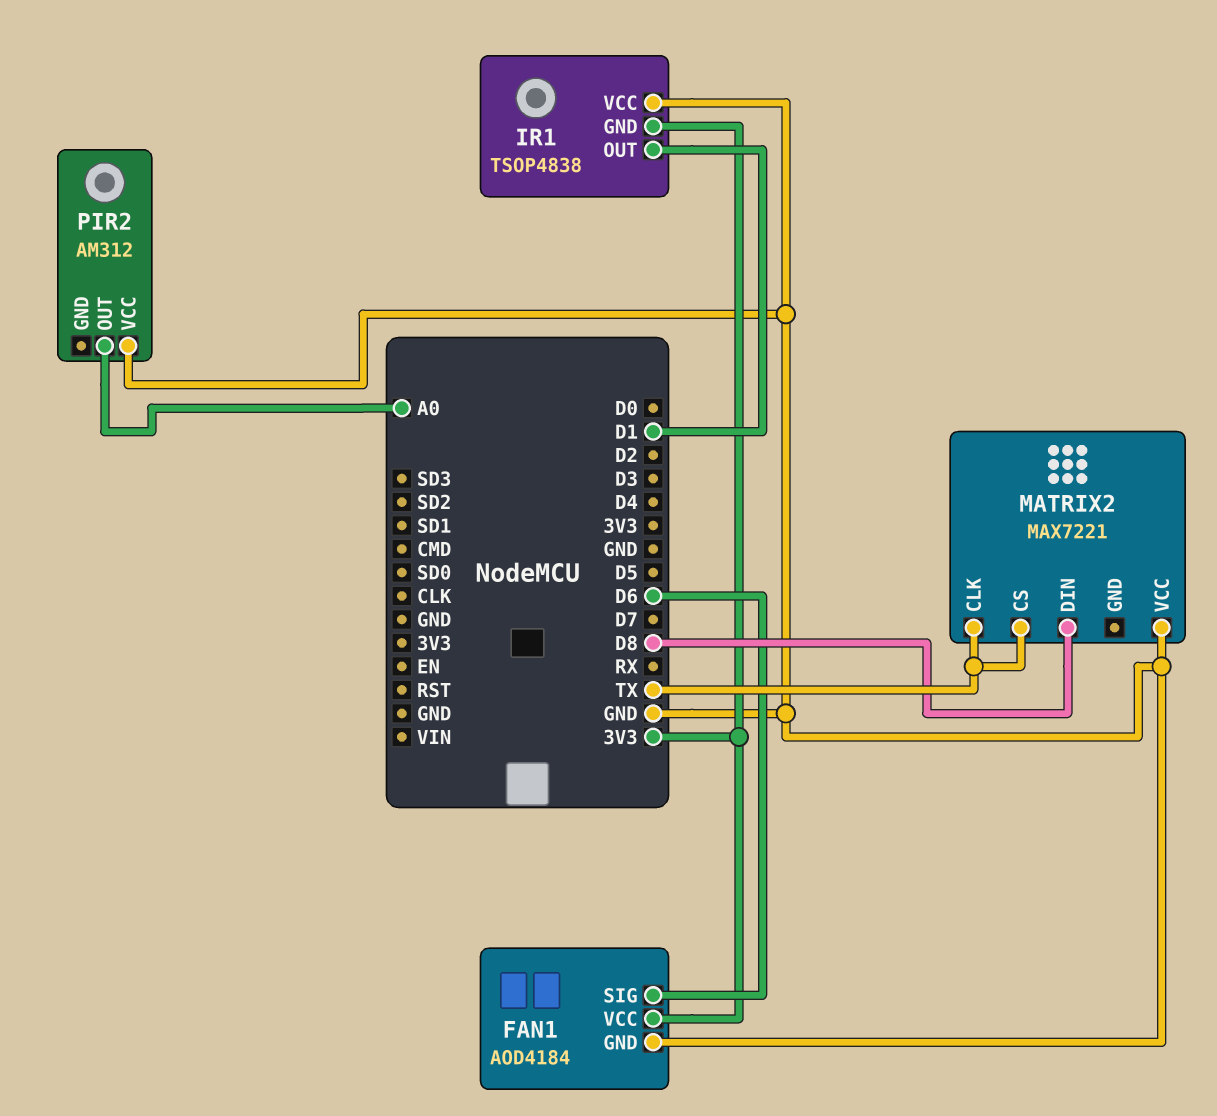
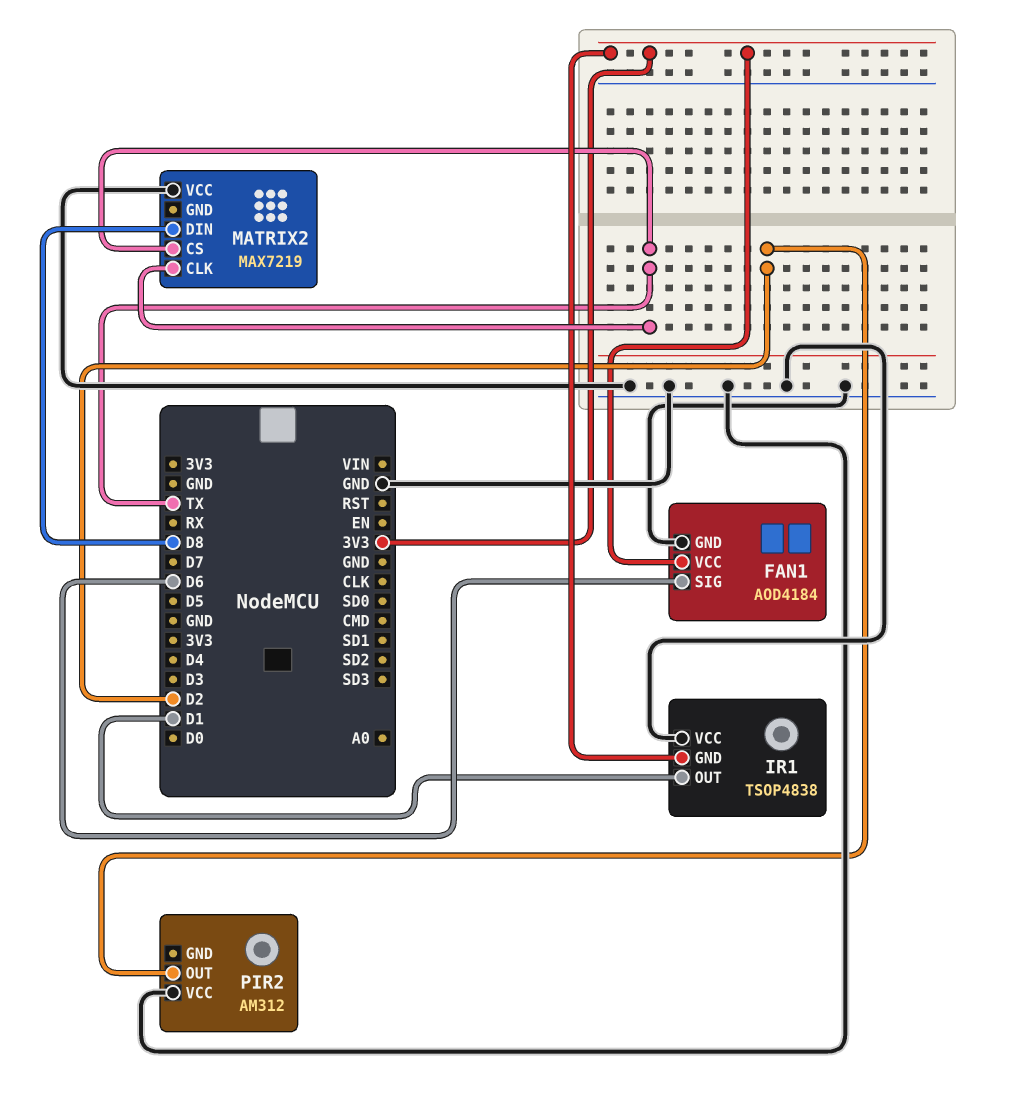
MATRIX2: MAX7221 -> MAX7219
PIR2 pin OUT: A0 -> D2

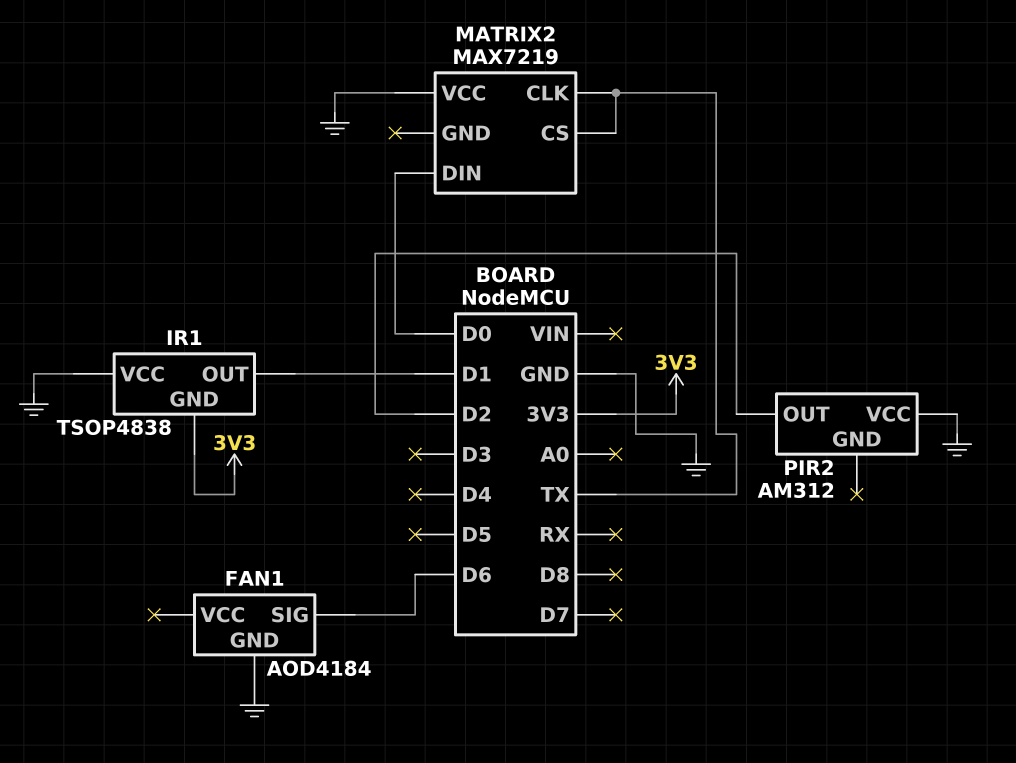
FAN1 pin VCC: 3V3 -> none
MATRIX2 pin DIN: D8 -> D0

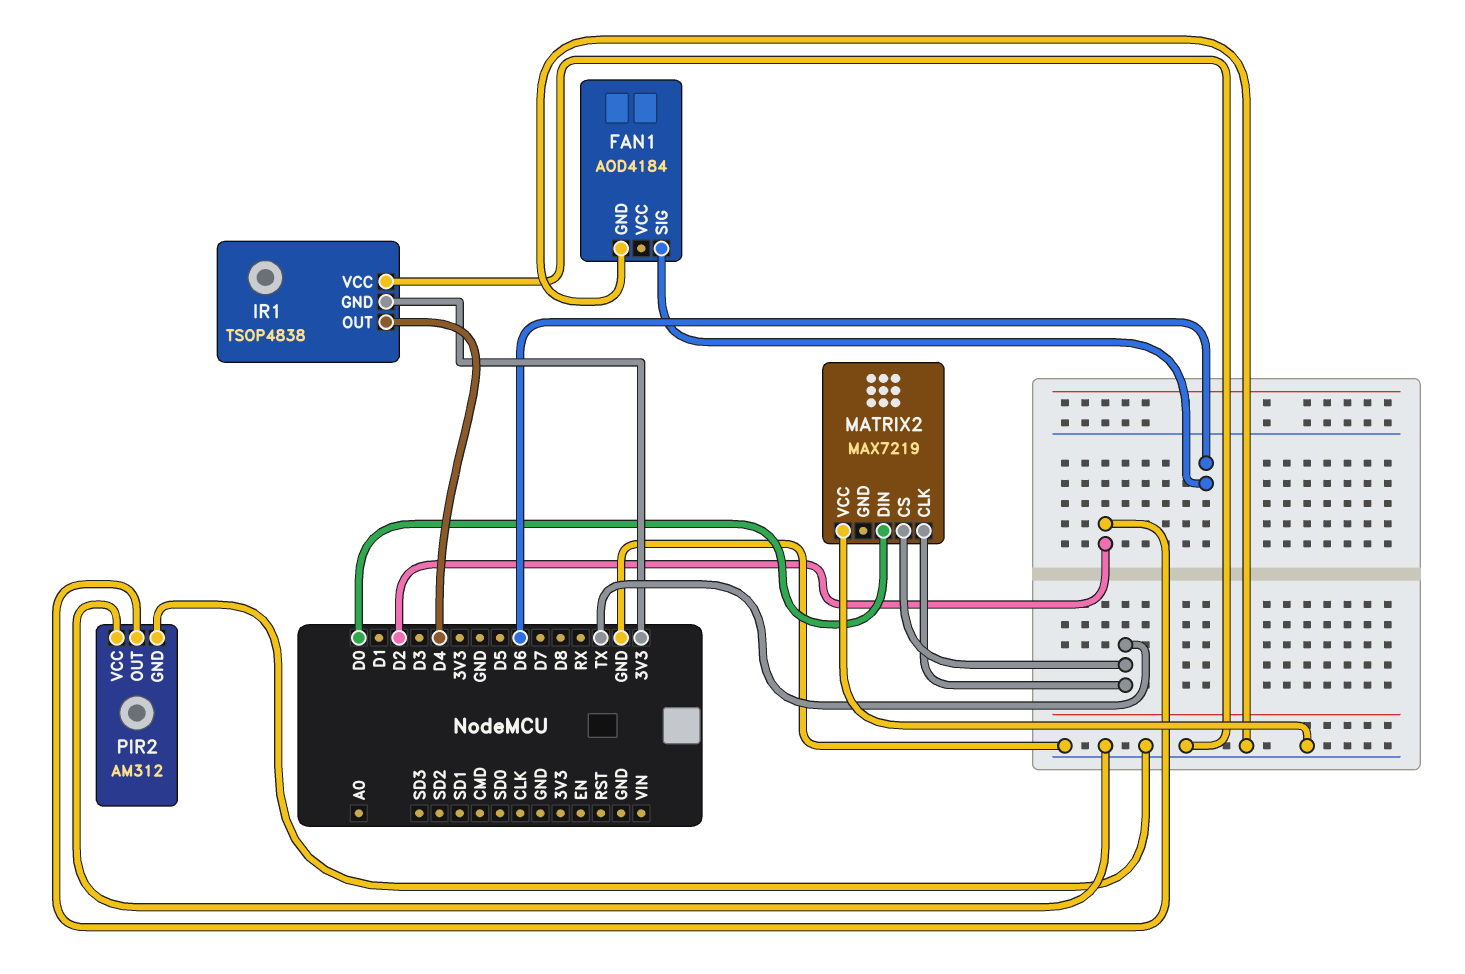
IR1 pin OUT: D1 -> D4
PIR2 pin GND: none -> GND

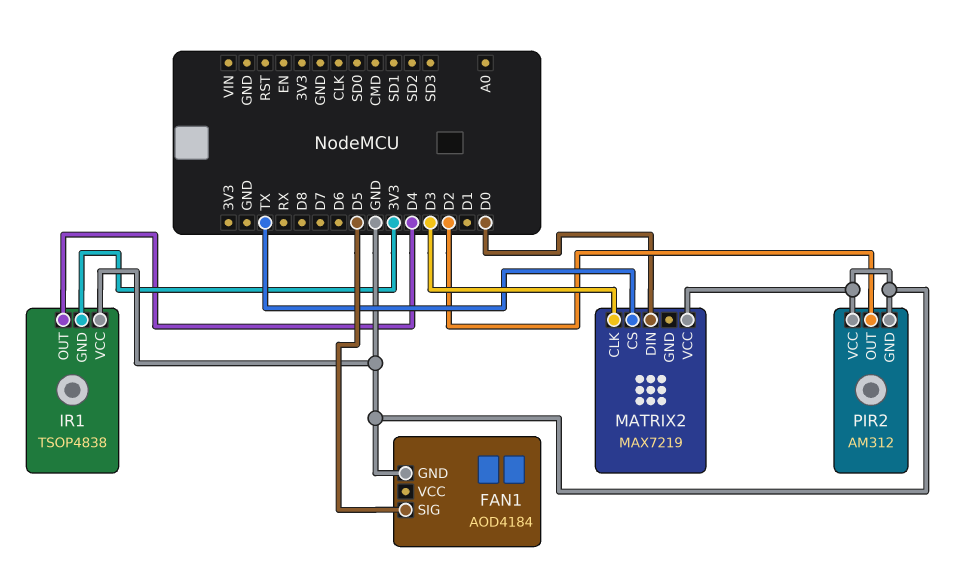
FAN1 pin SIG: D6 -> D5
MATRIX2 pin CLK: TX -> D3

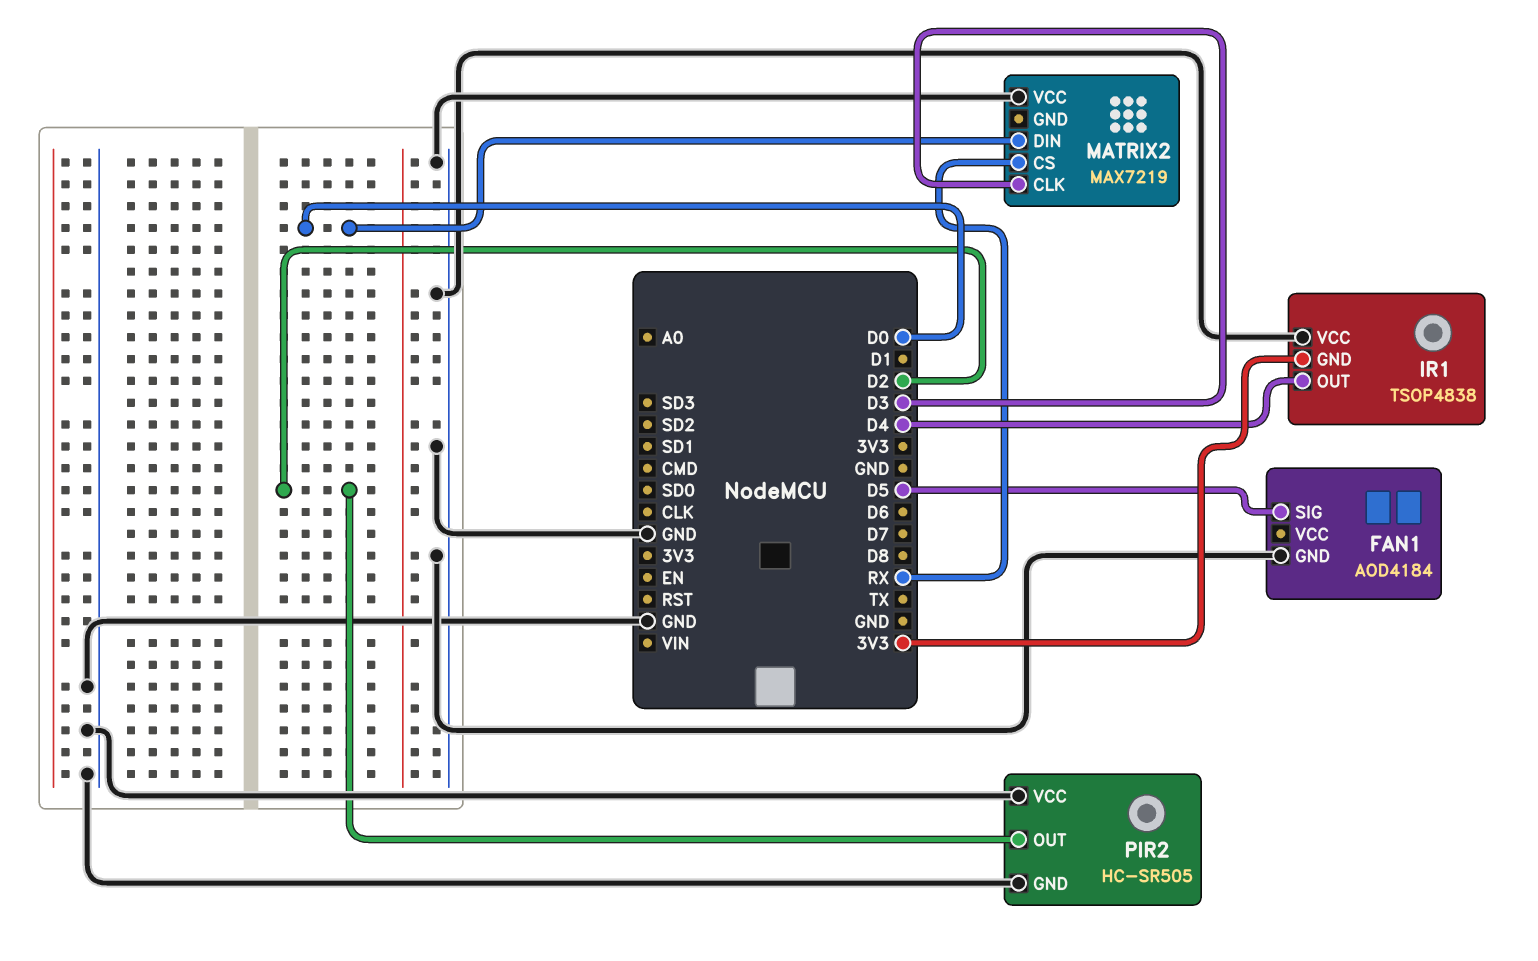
MATRIX2 pin CS: TX -> RX
PIR2: AM312 -> HC-SR505

